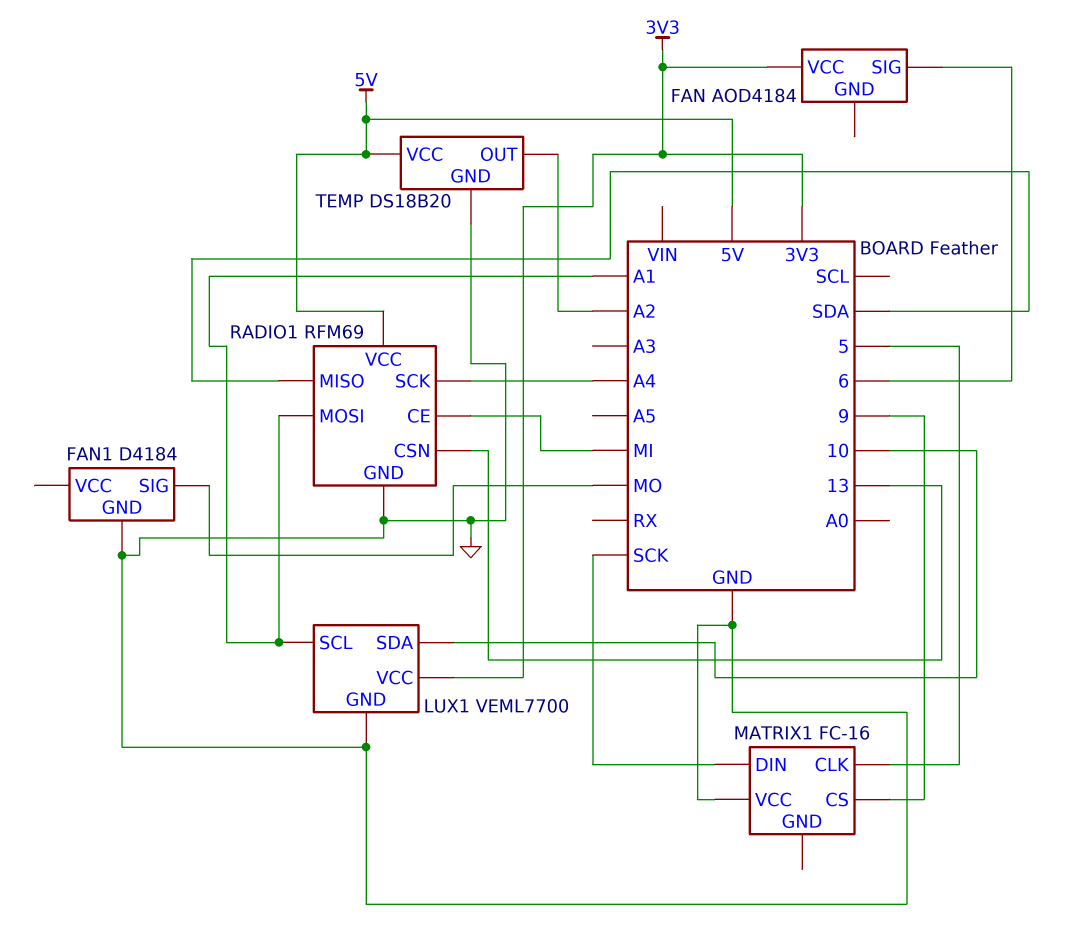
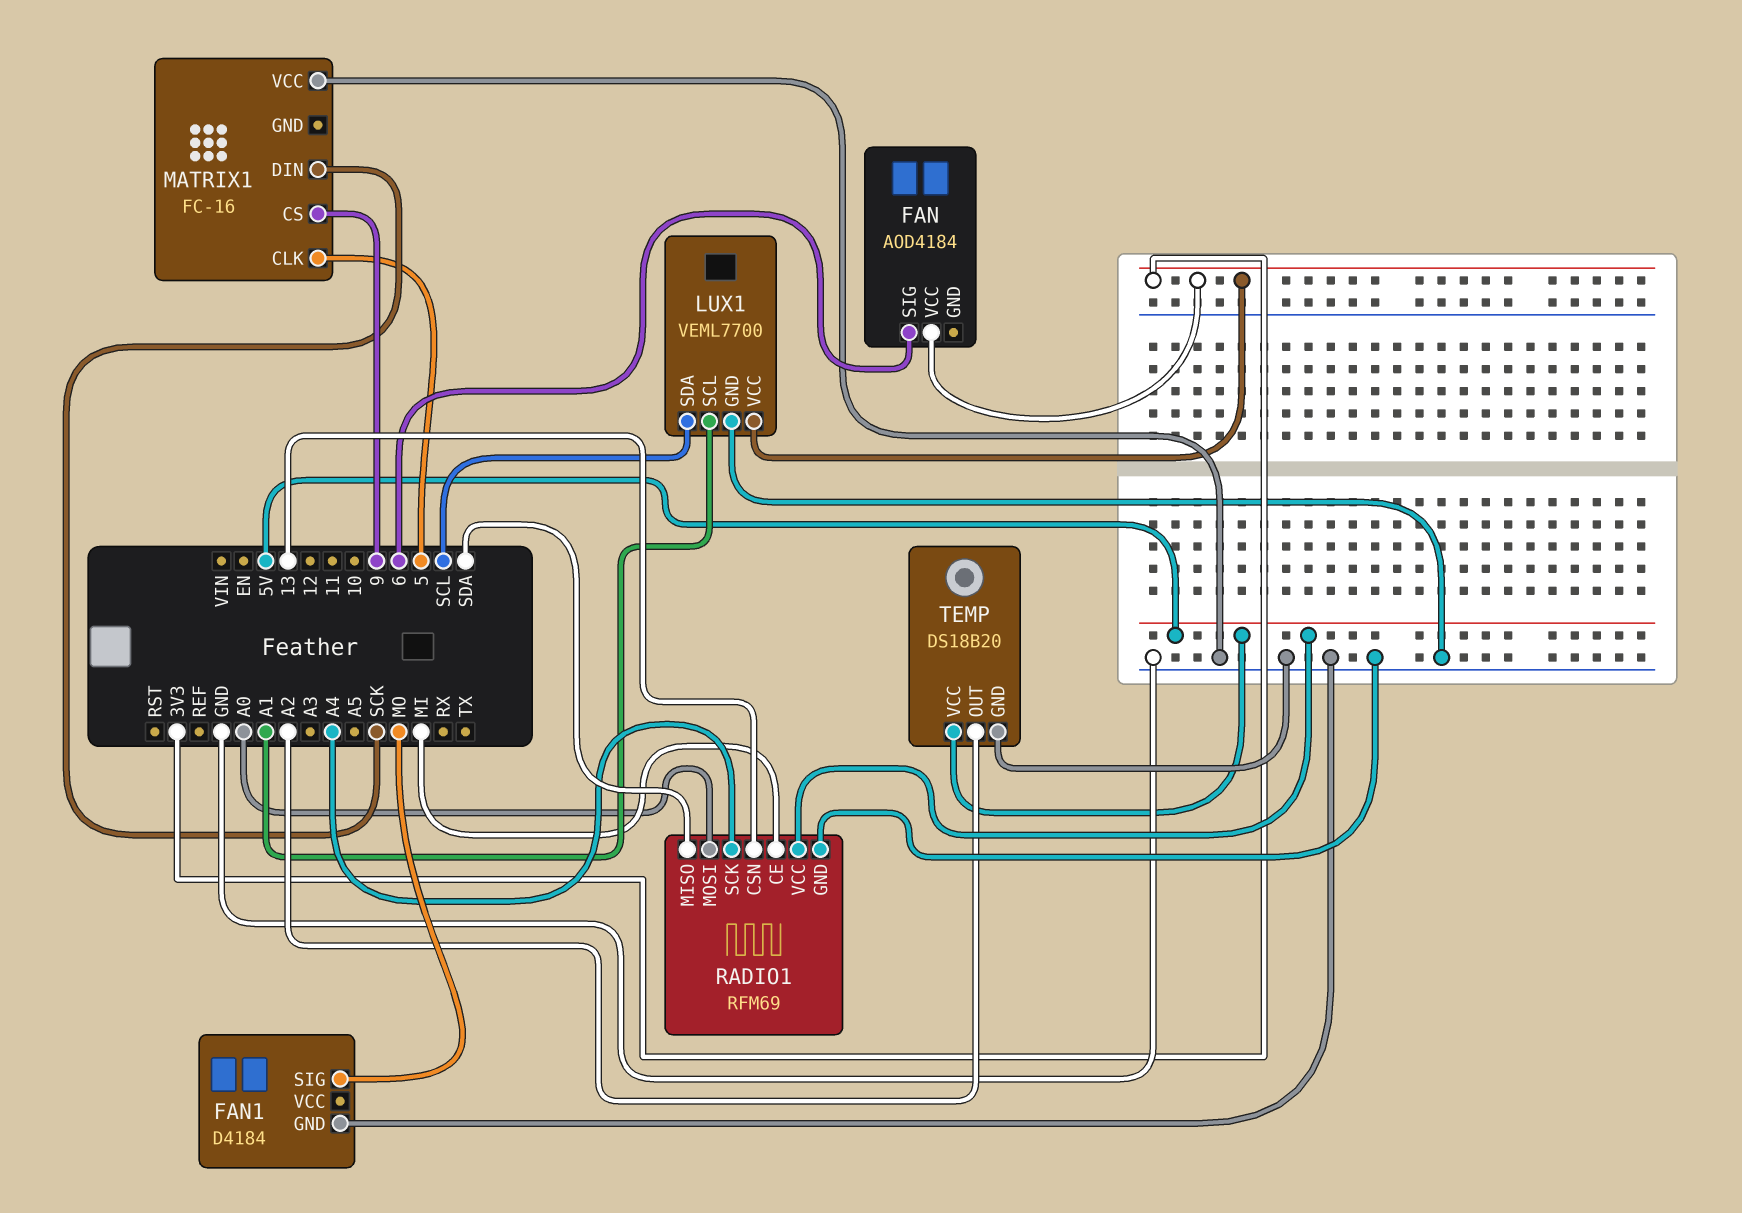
LUX1 pin SDA: 10 -> SCL
RADIO1 pin MOSI: A1 -> A0

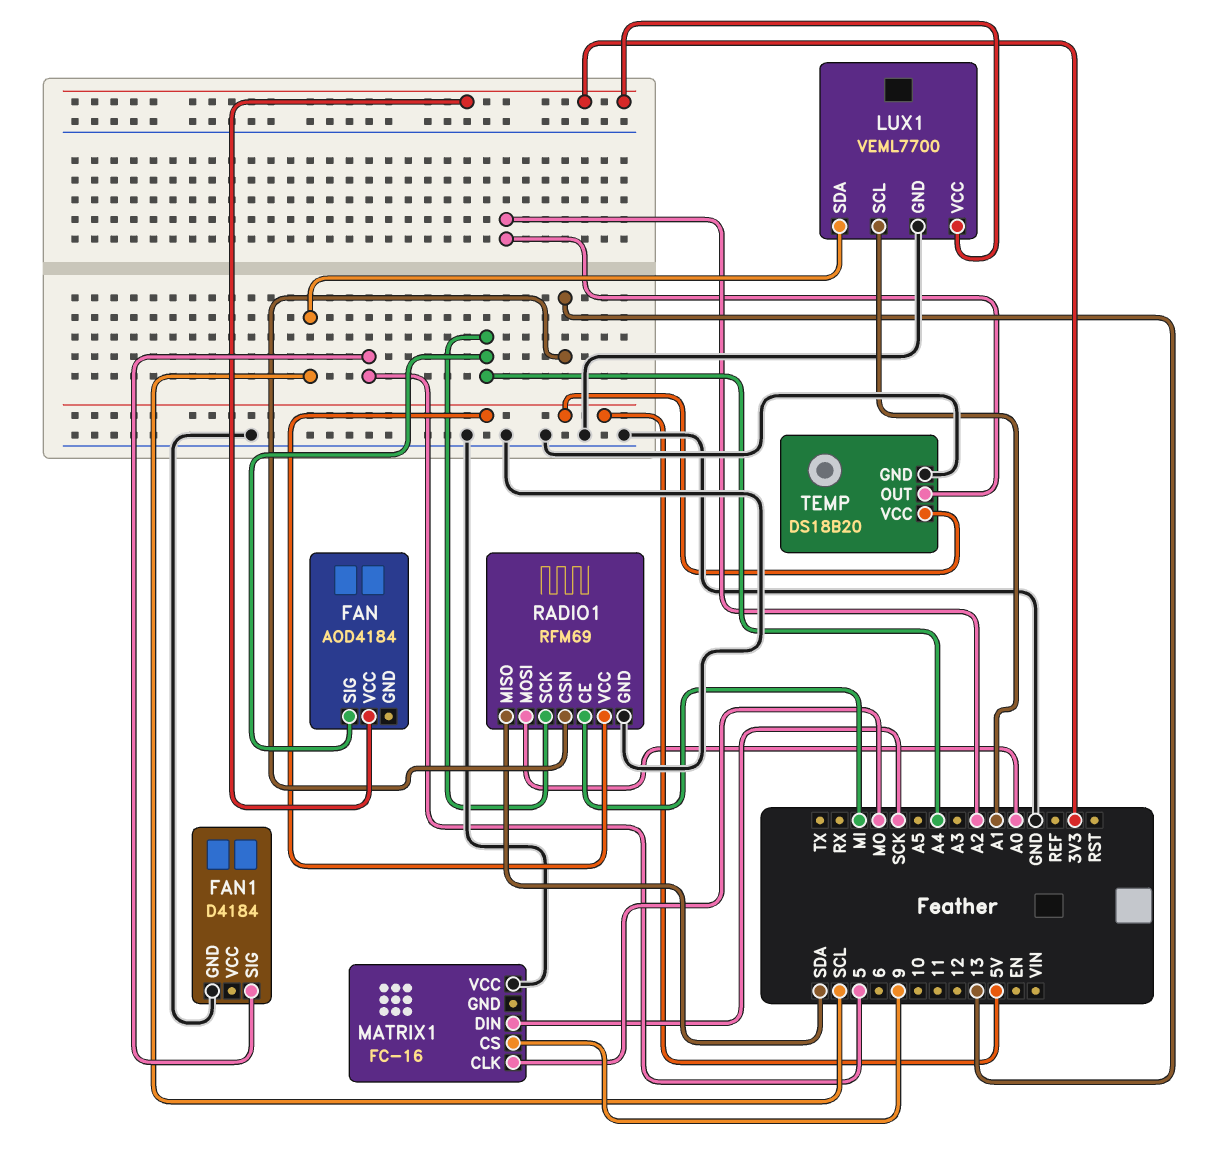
FAN pin SIG: 6 -> A4
FAN1 pin SIG: MO -> 5
MATRIX1 pin CLK: 5 -> MO

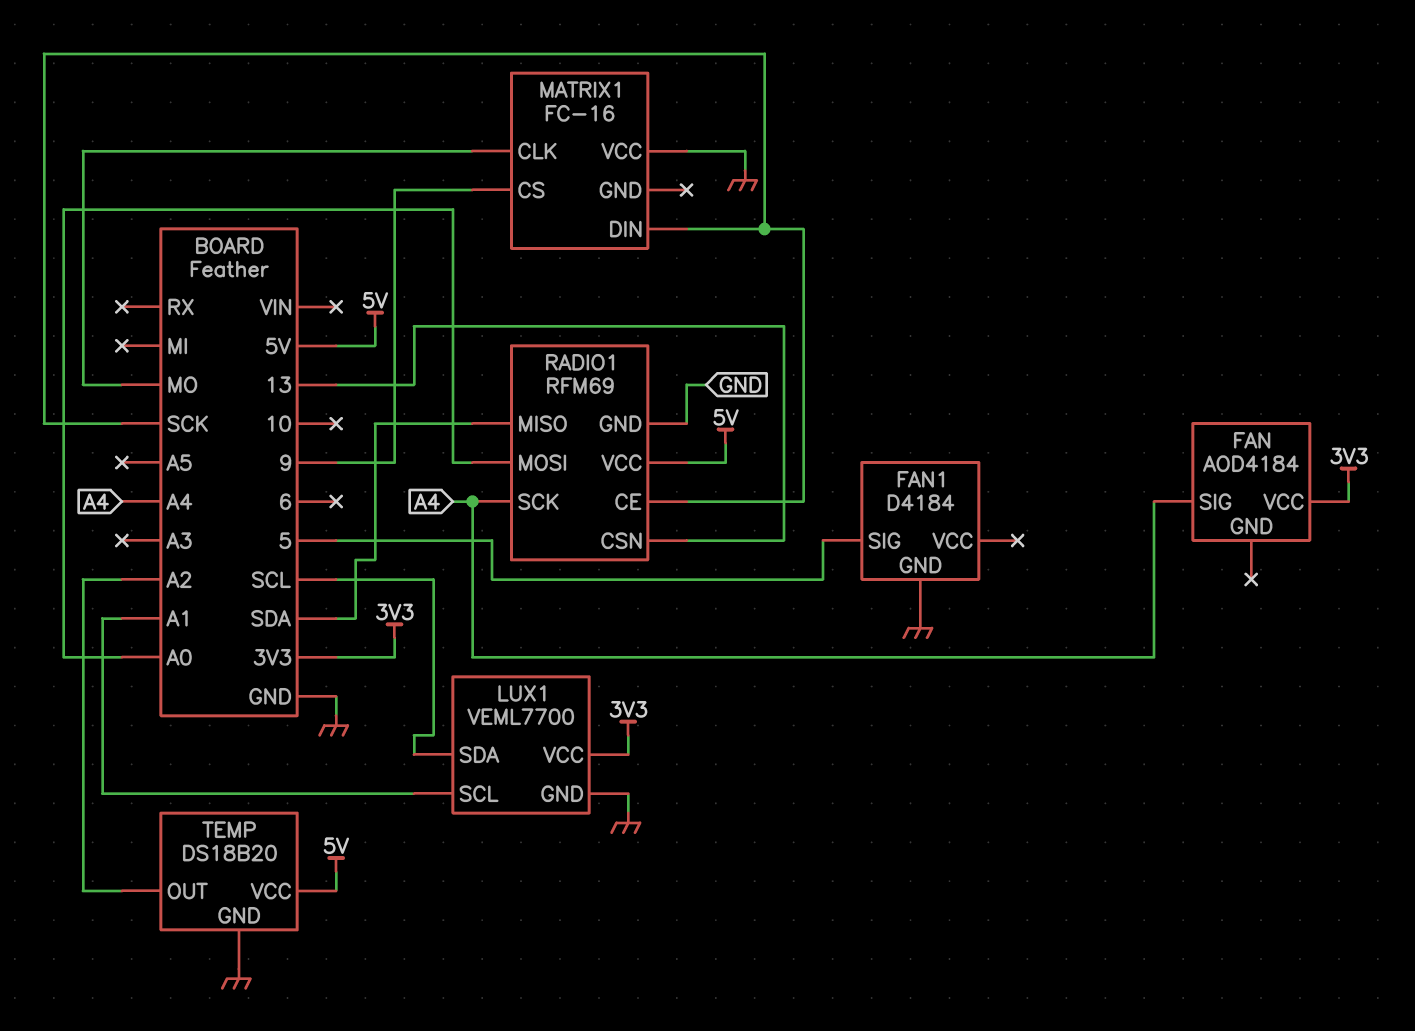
RADIO1 pin CE: MI -> SCK

